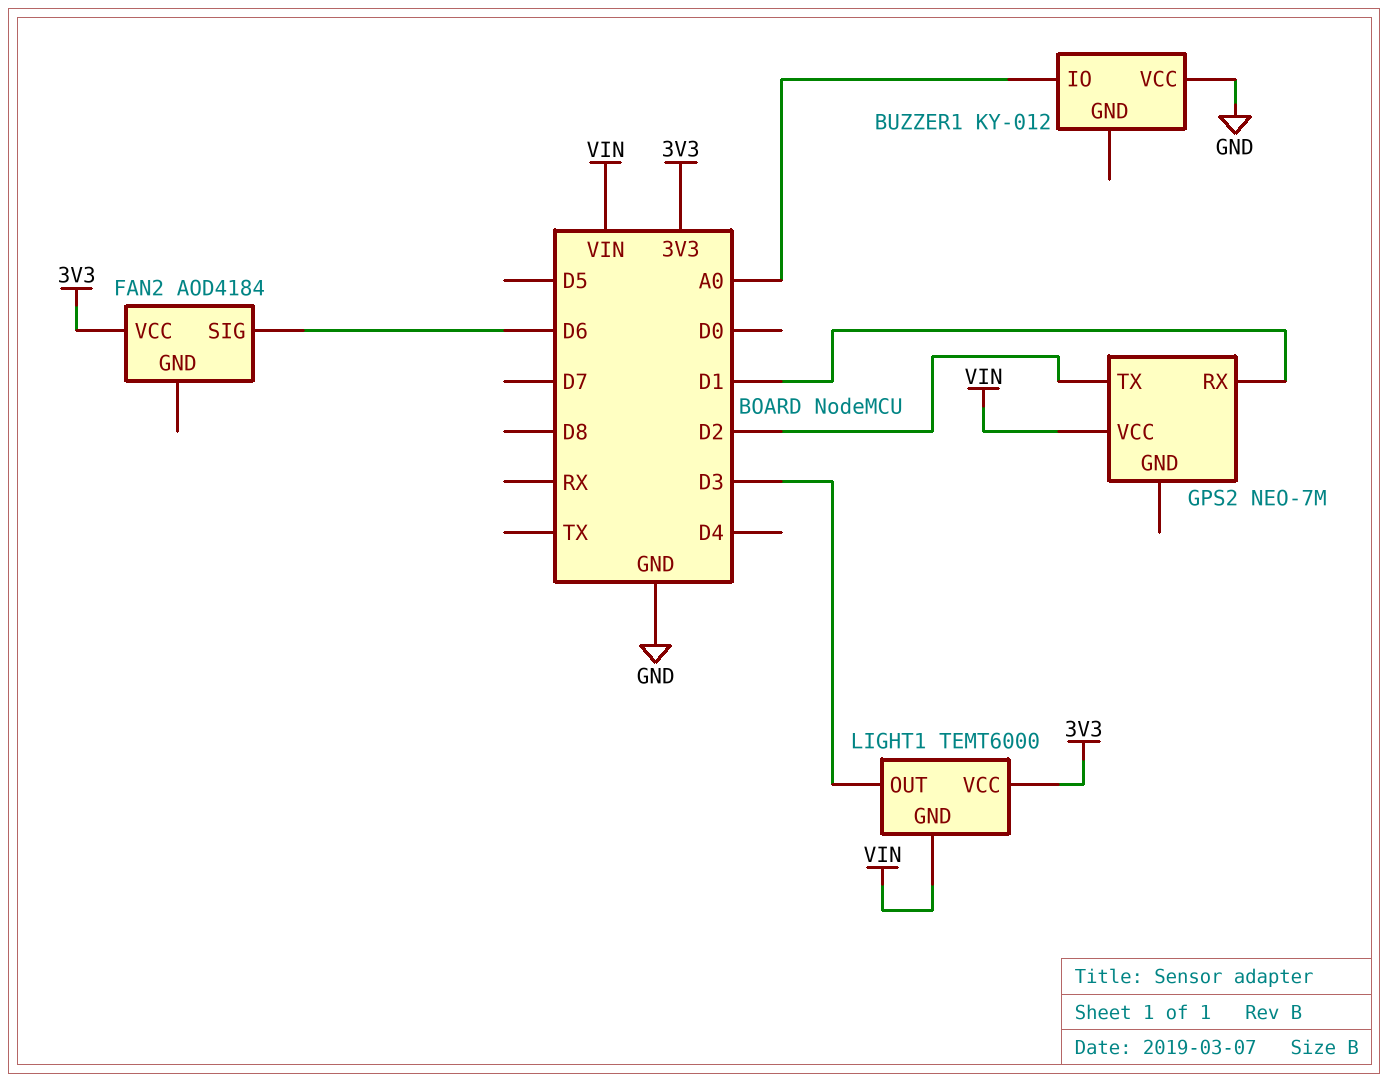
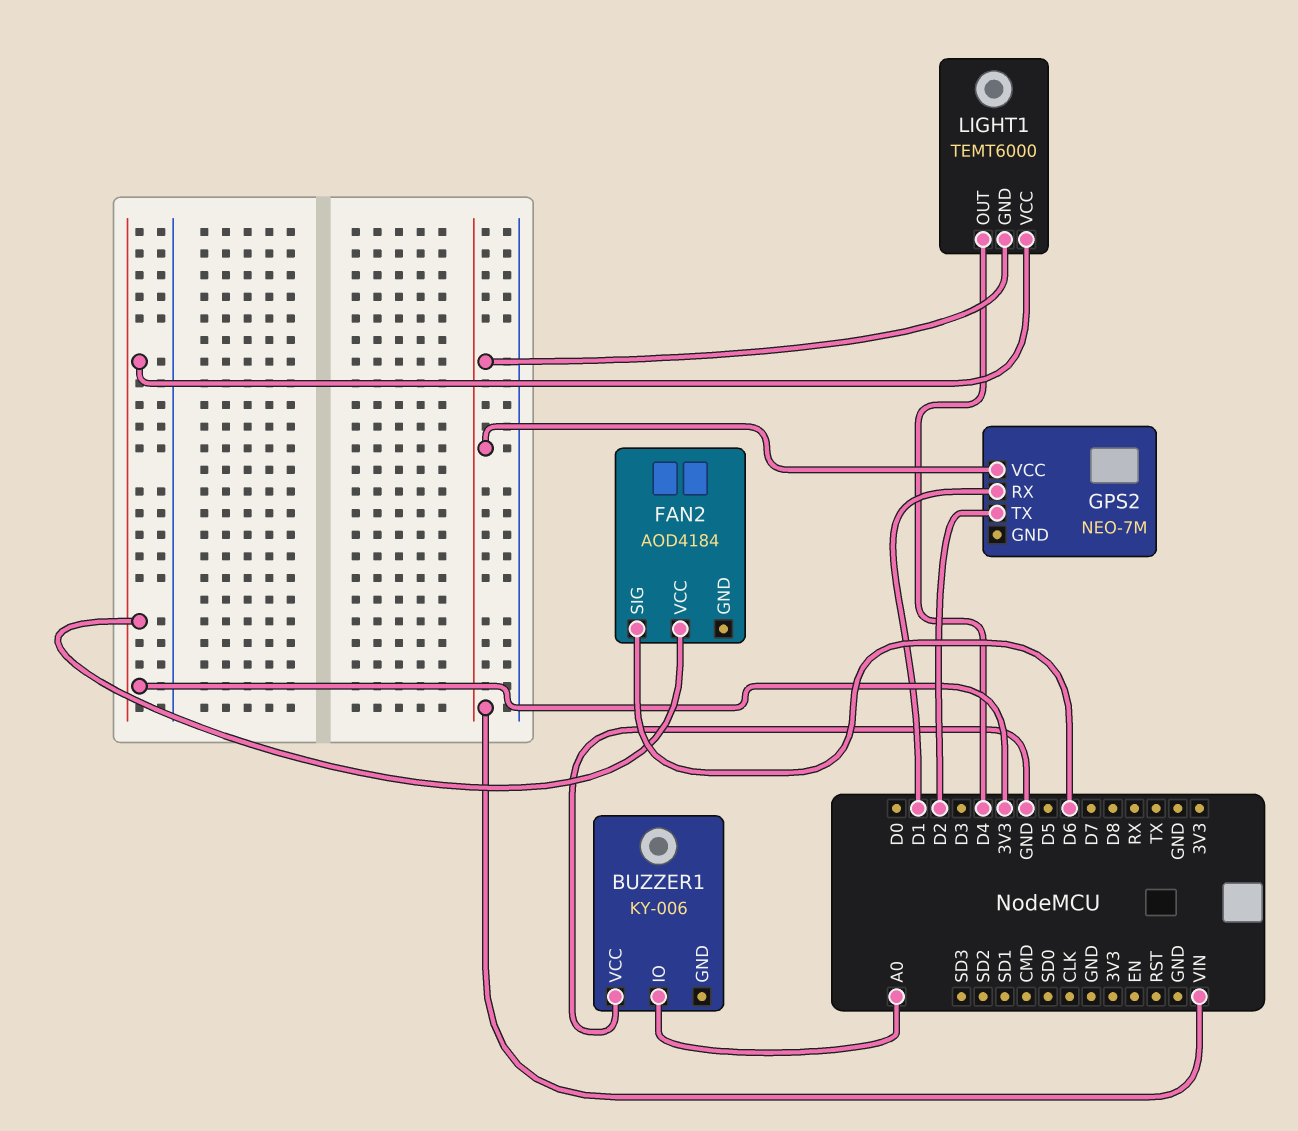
BUZZER1: KY-012 -> KY-006
LIGHT1 pin OUT: D3 -> D4

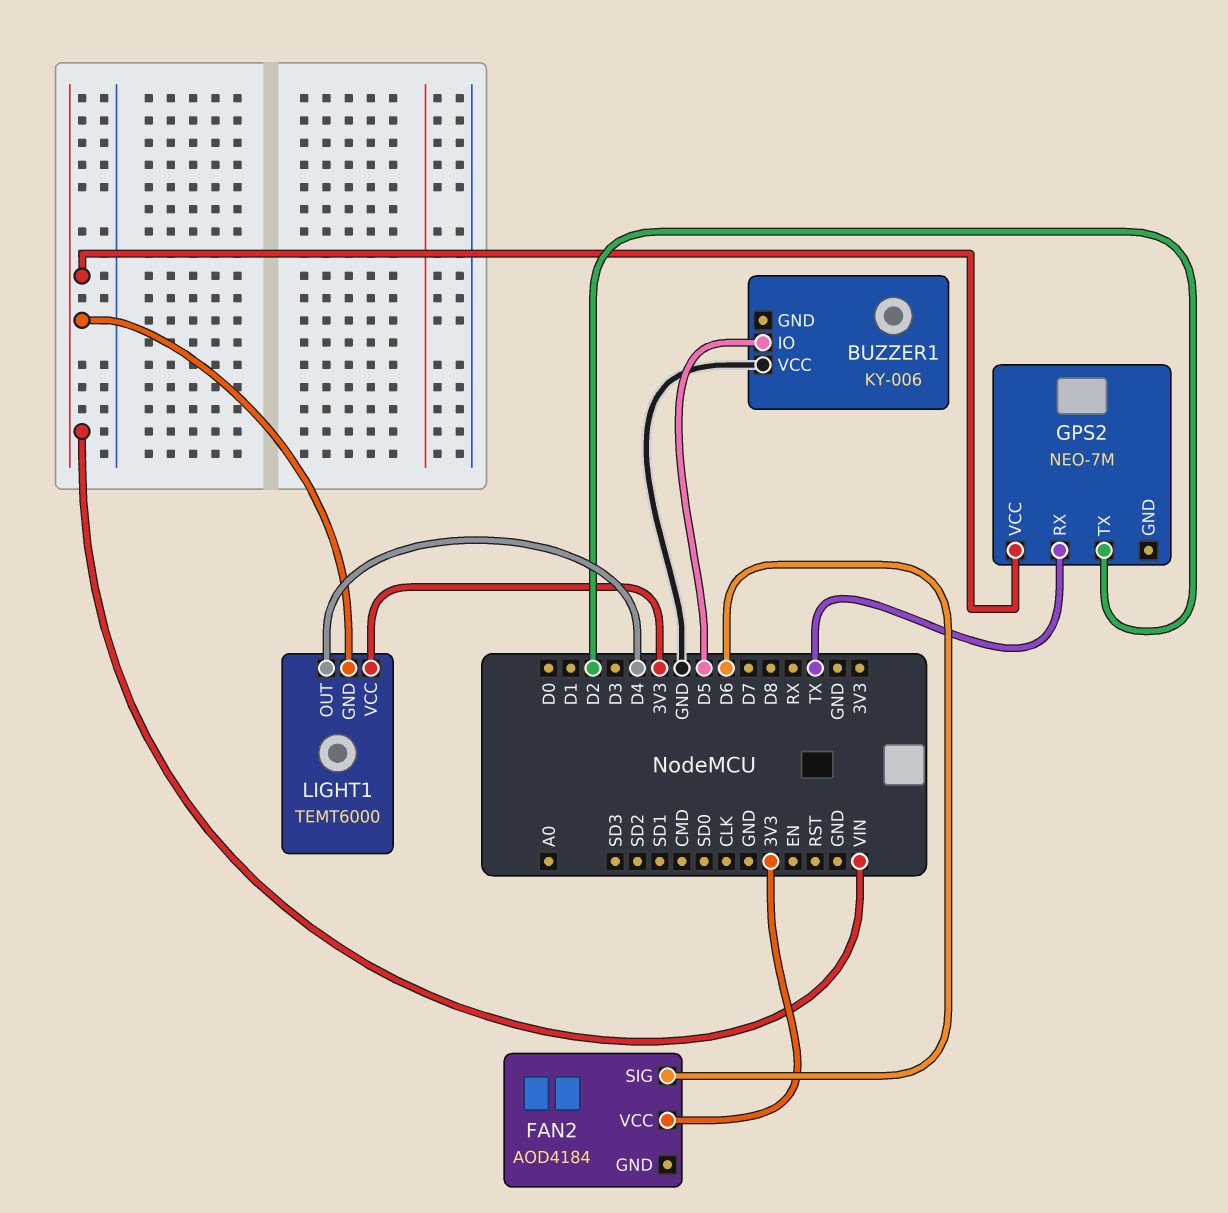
BUZZER1 pin IO: A0 -> D5
GPS2 pin RX: D1 -> TX

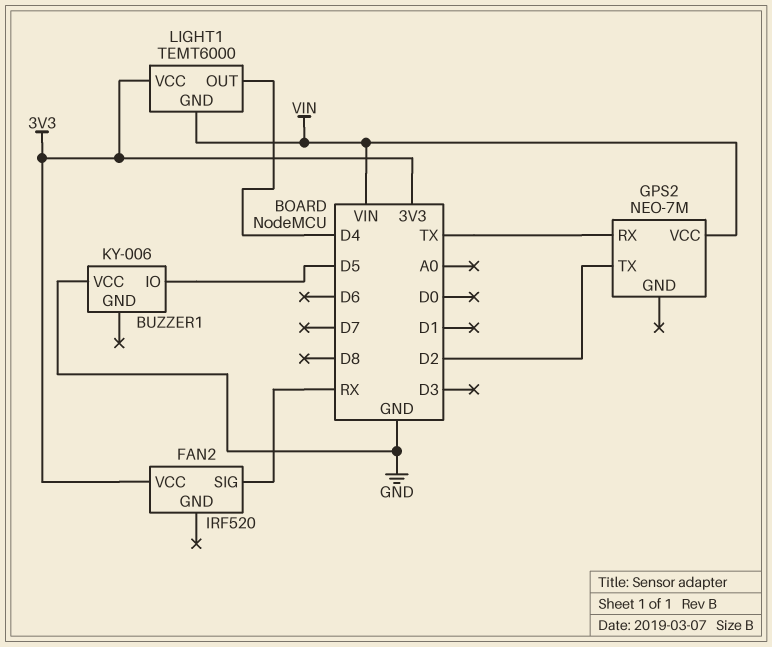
FAN2: AOD4184 -> IRF520
FAN2 pin SIG: D6 -> RX

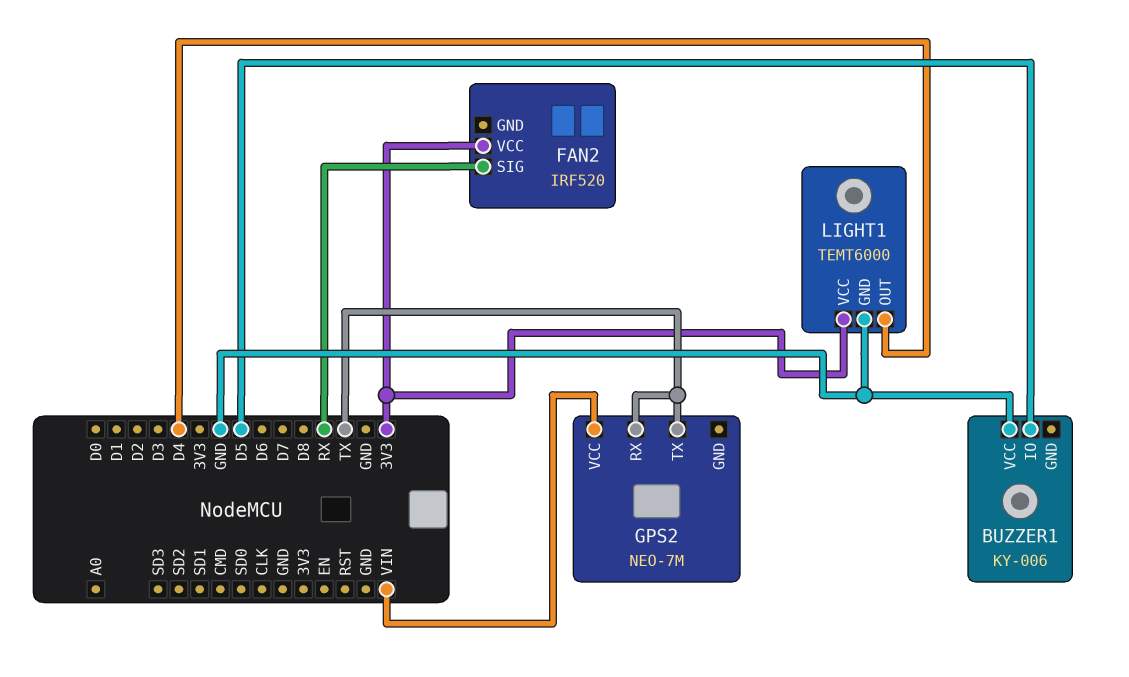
GPS2 pin TX: D2 -> TX
LIGHT1 pin GND: VIN -> GND

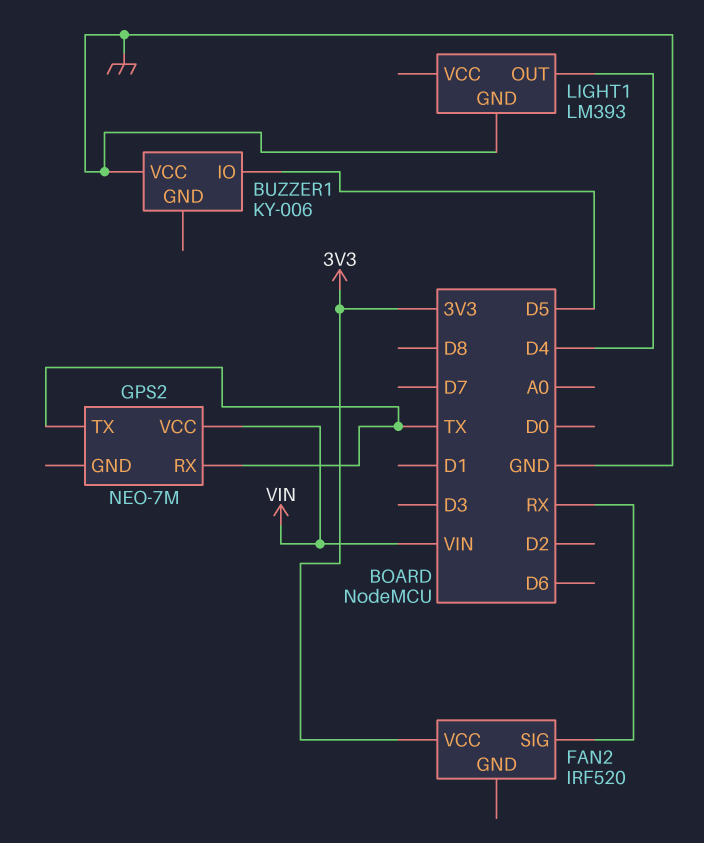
LIGHT1: TEMT6000 -> LM393
LIGHT1 pin VCC: 3V3 -> none

